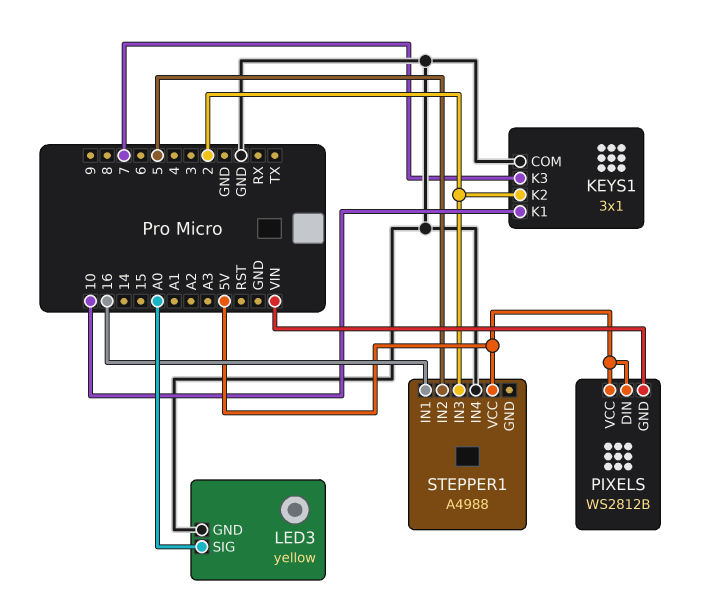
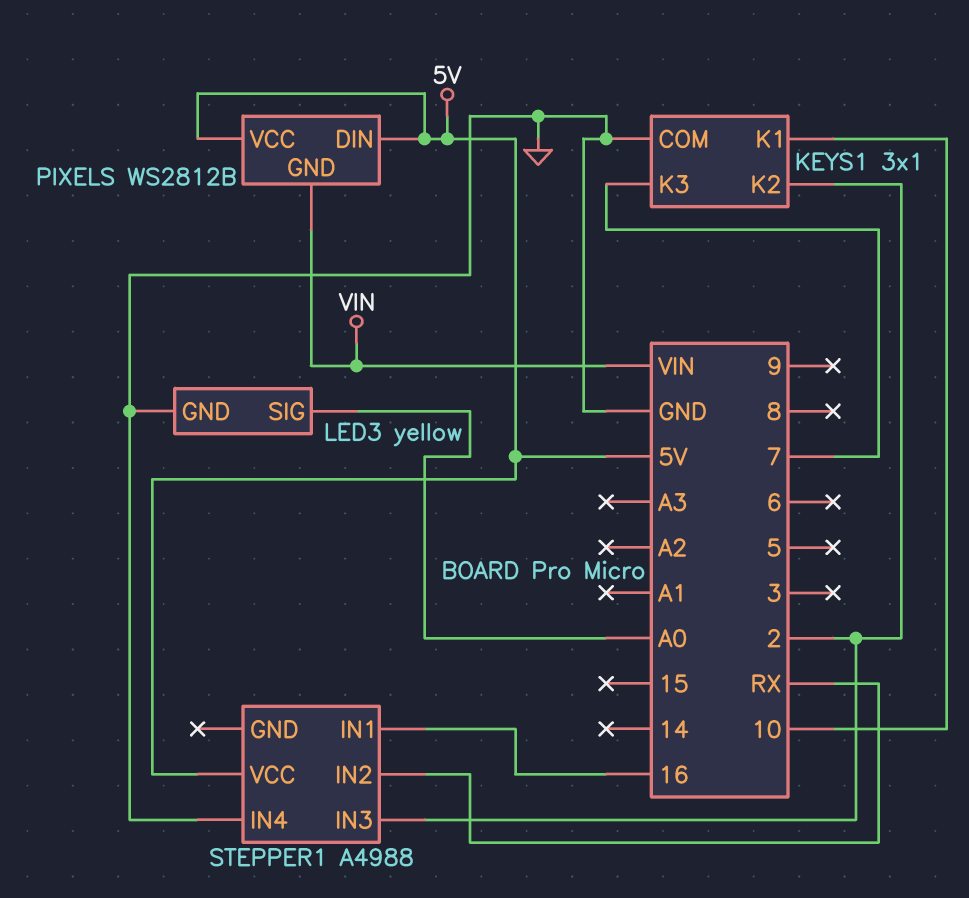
STEPPER1 pin IN2: 5 -> RX

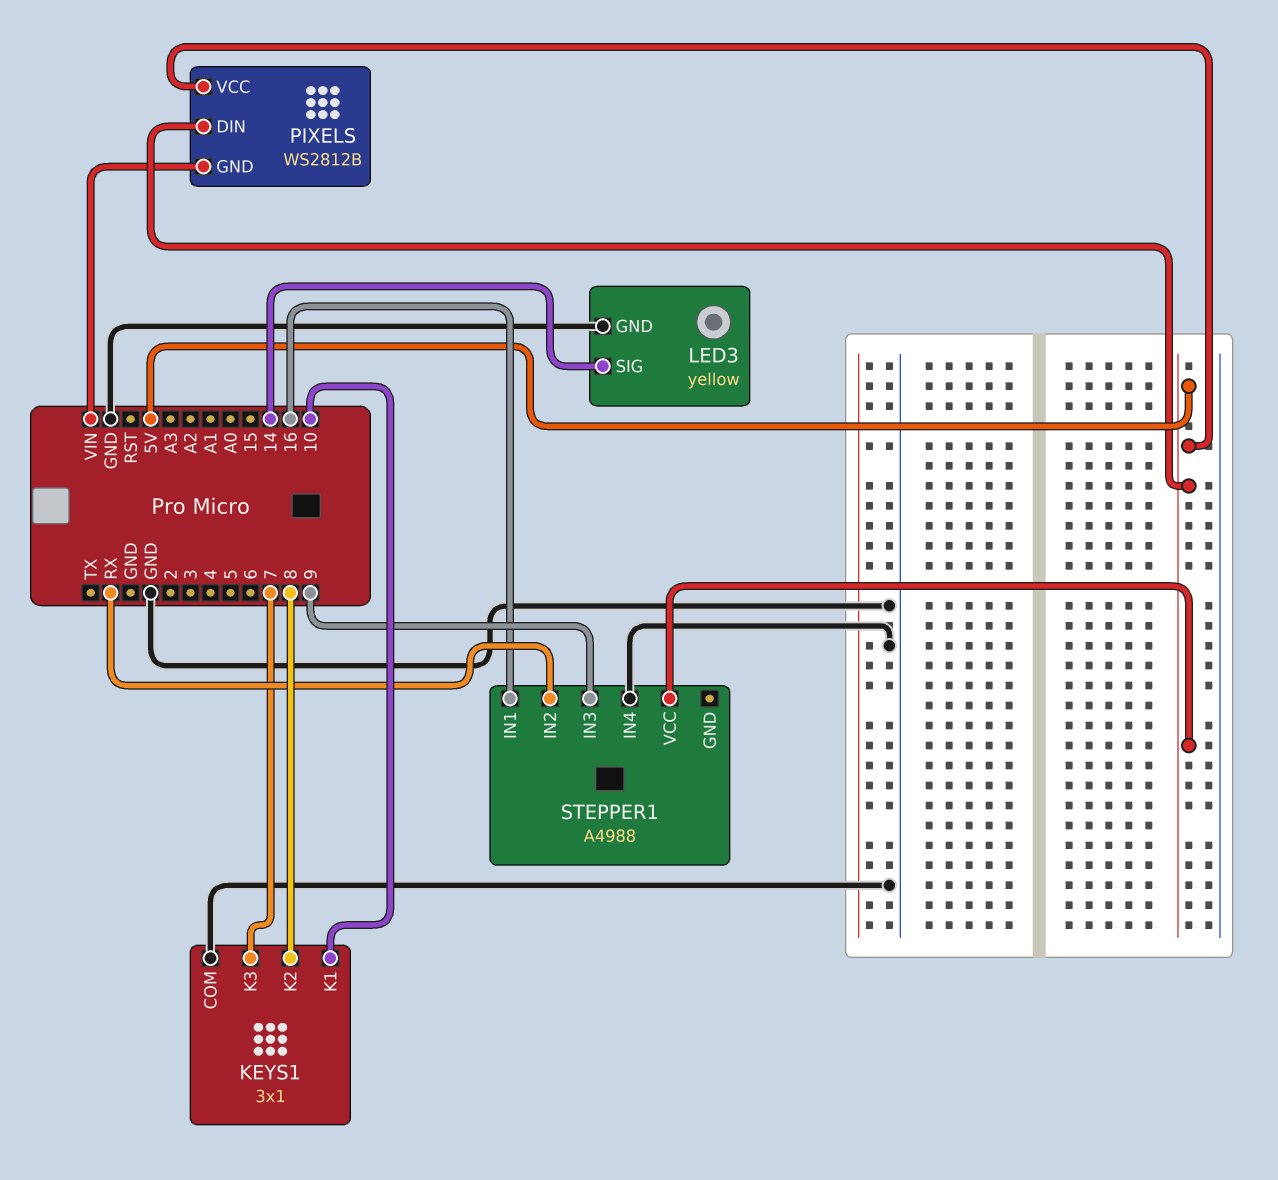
KEYS1 pin K2: 2 -> 8
LED3 pin SIG: A0 -> 14
STEPPER1 pin IN3: 2 -> 9

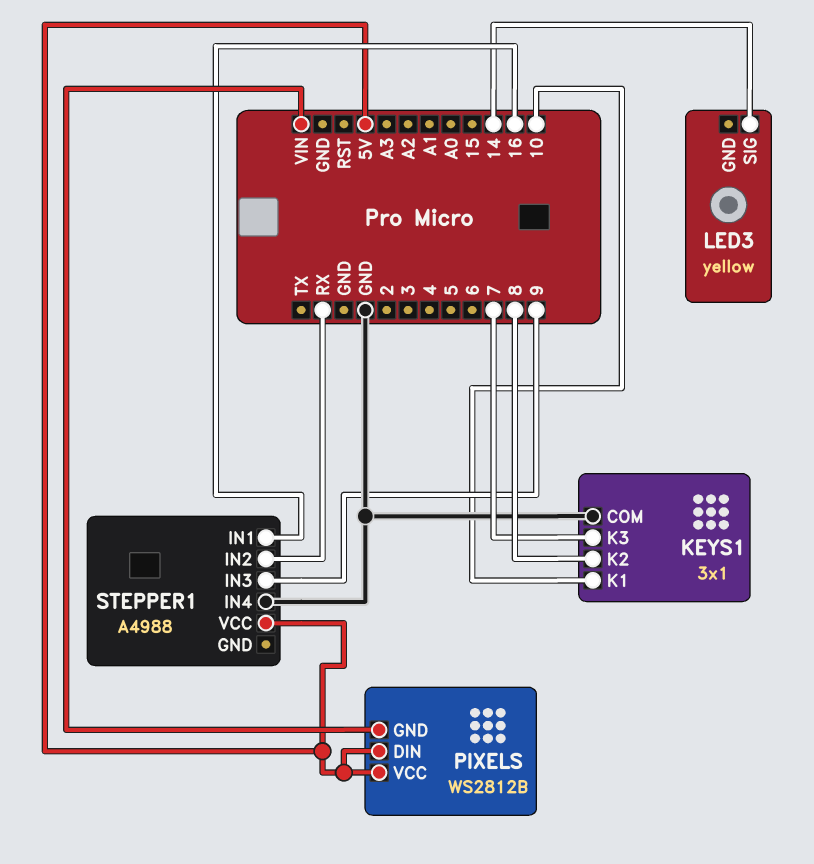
LED3 pin GND: GND -> none

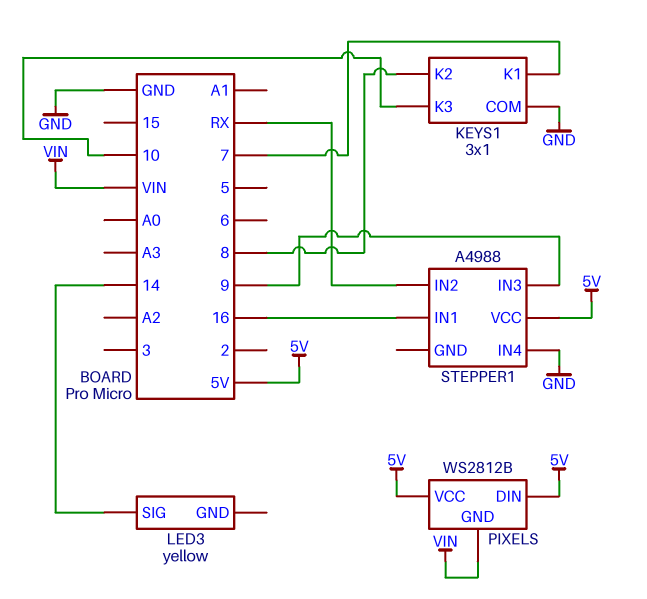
KEYS1 pin K1: 10 -> 7
KEYS1 pin K3: 7 -> 10

